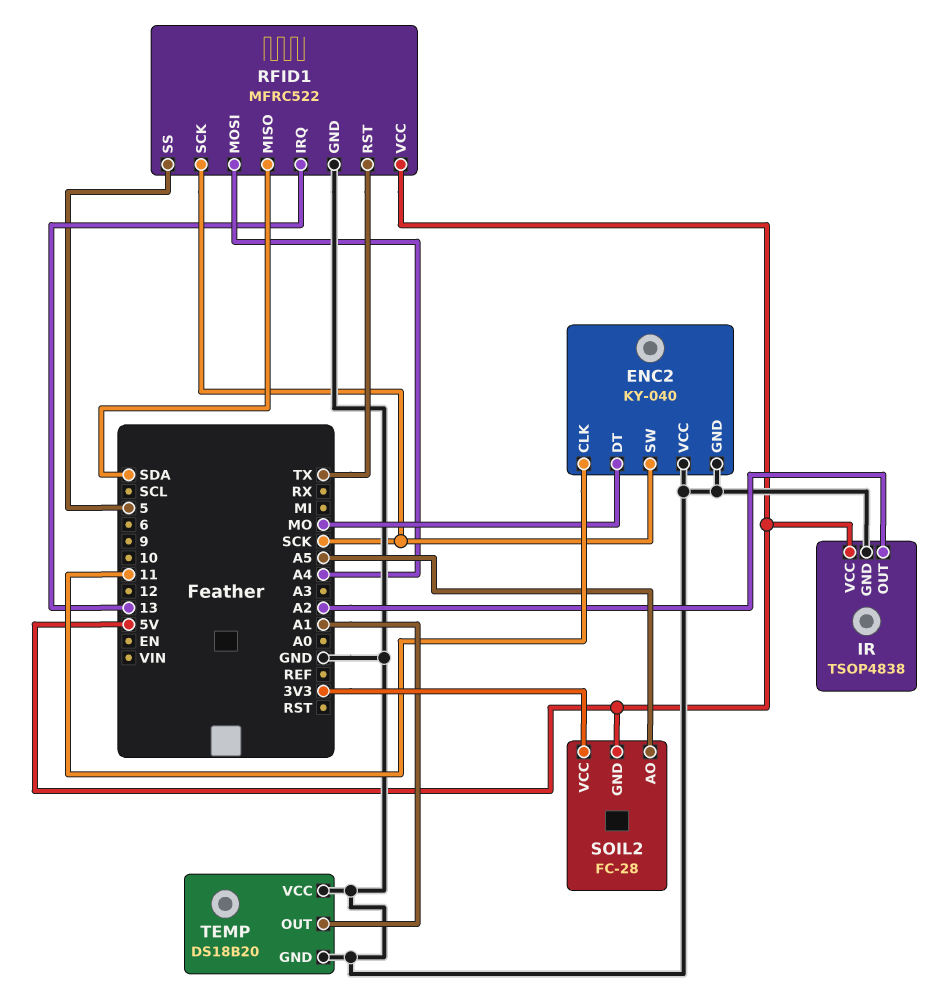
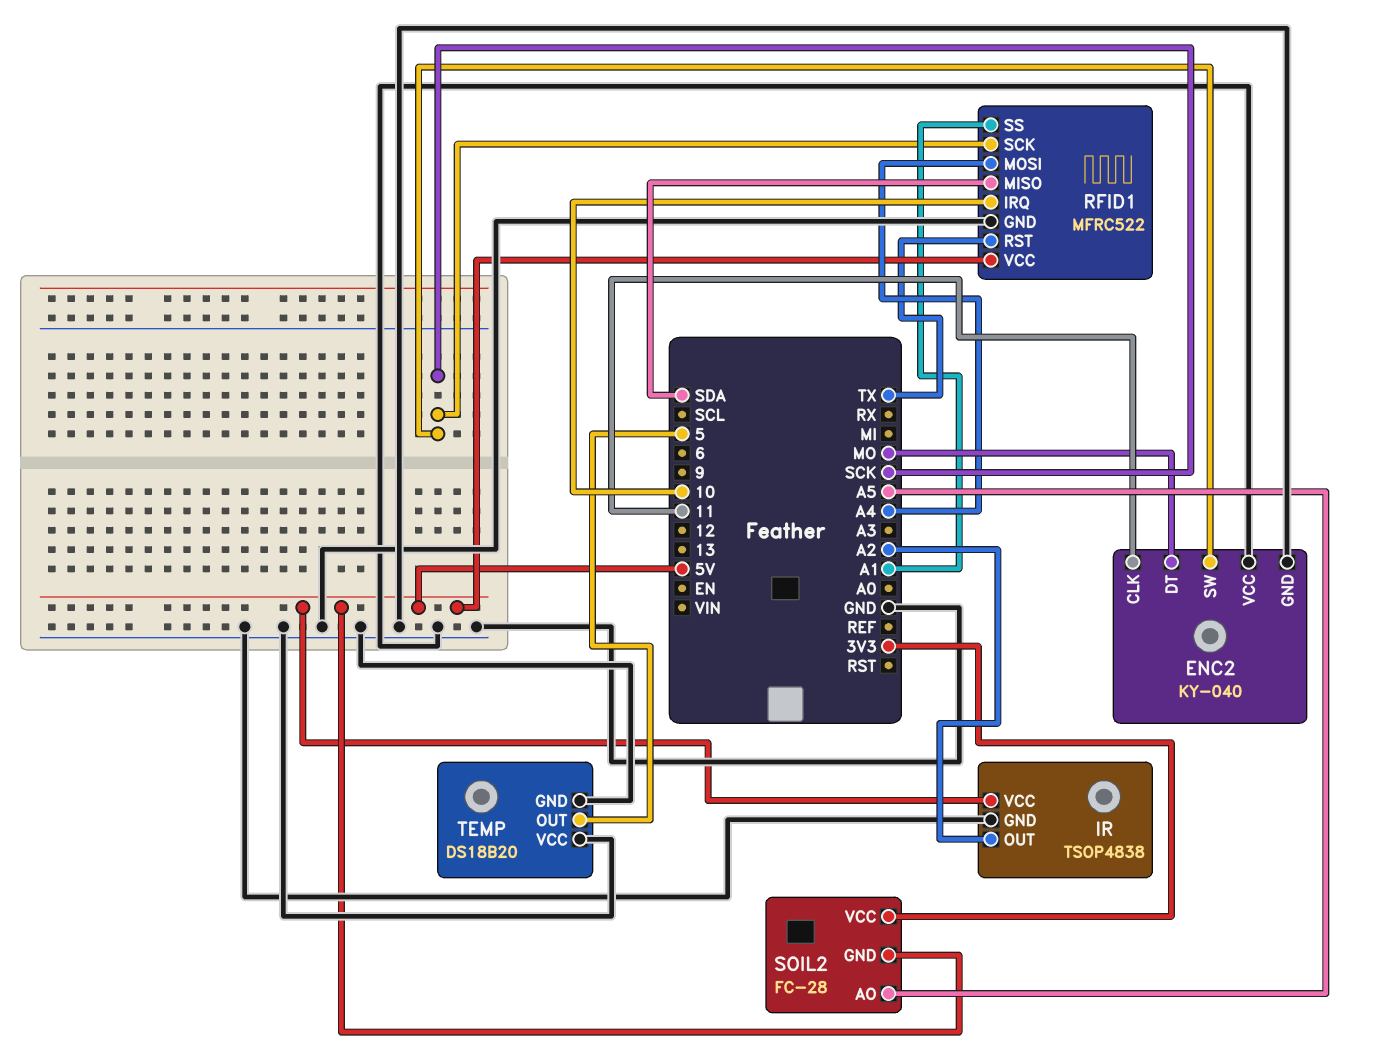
RFID1 pin IRQ: 13 -> 10
RFID1 pin SS: 5 -> A1
TEMP pin OUT: A1 -> 5

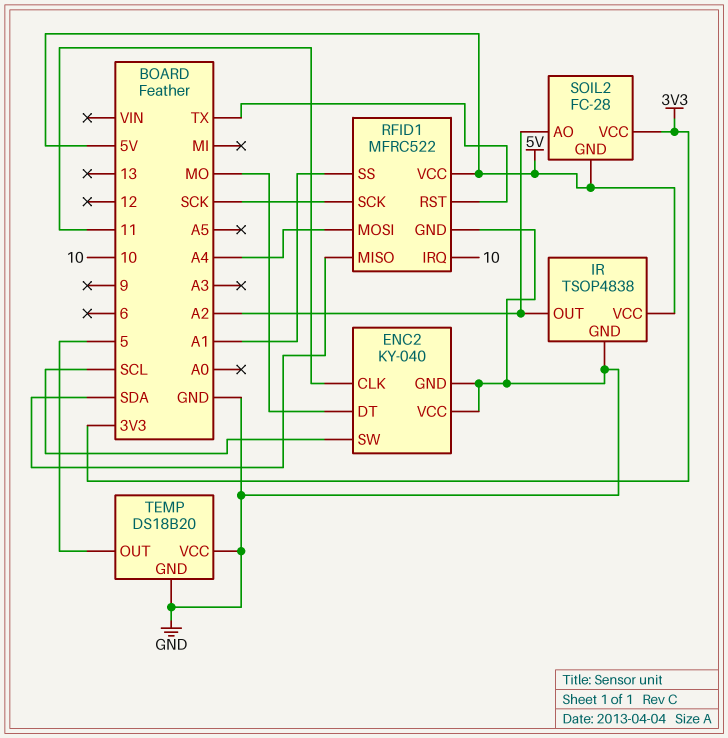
ENC2 pin SW: SCK -> SCL
SOIL2 pin AO: A5 -> A2

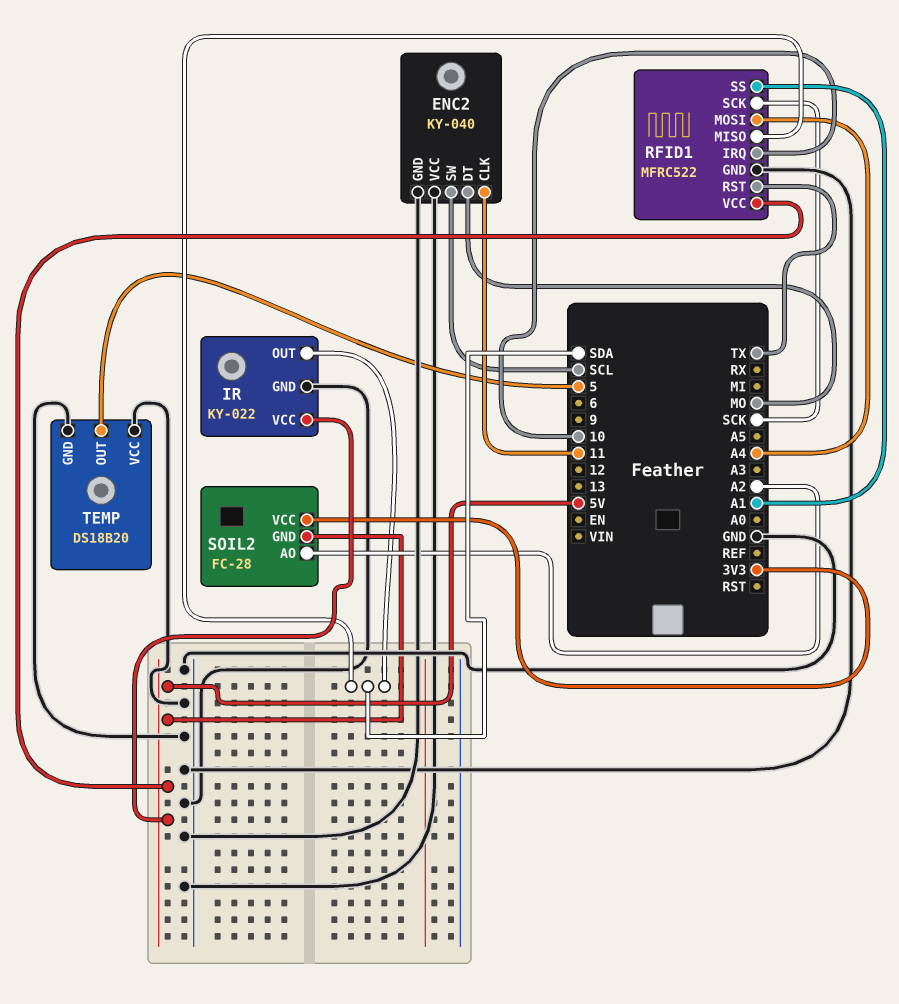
IR: TSOP4838 -> KY-022
IR pin OUT: A2 -> SDA

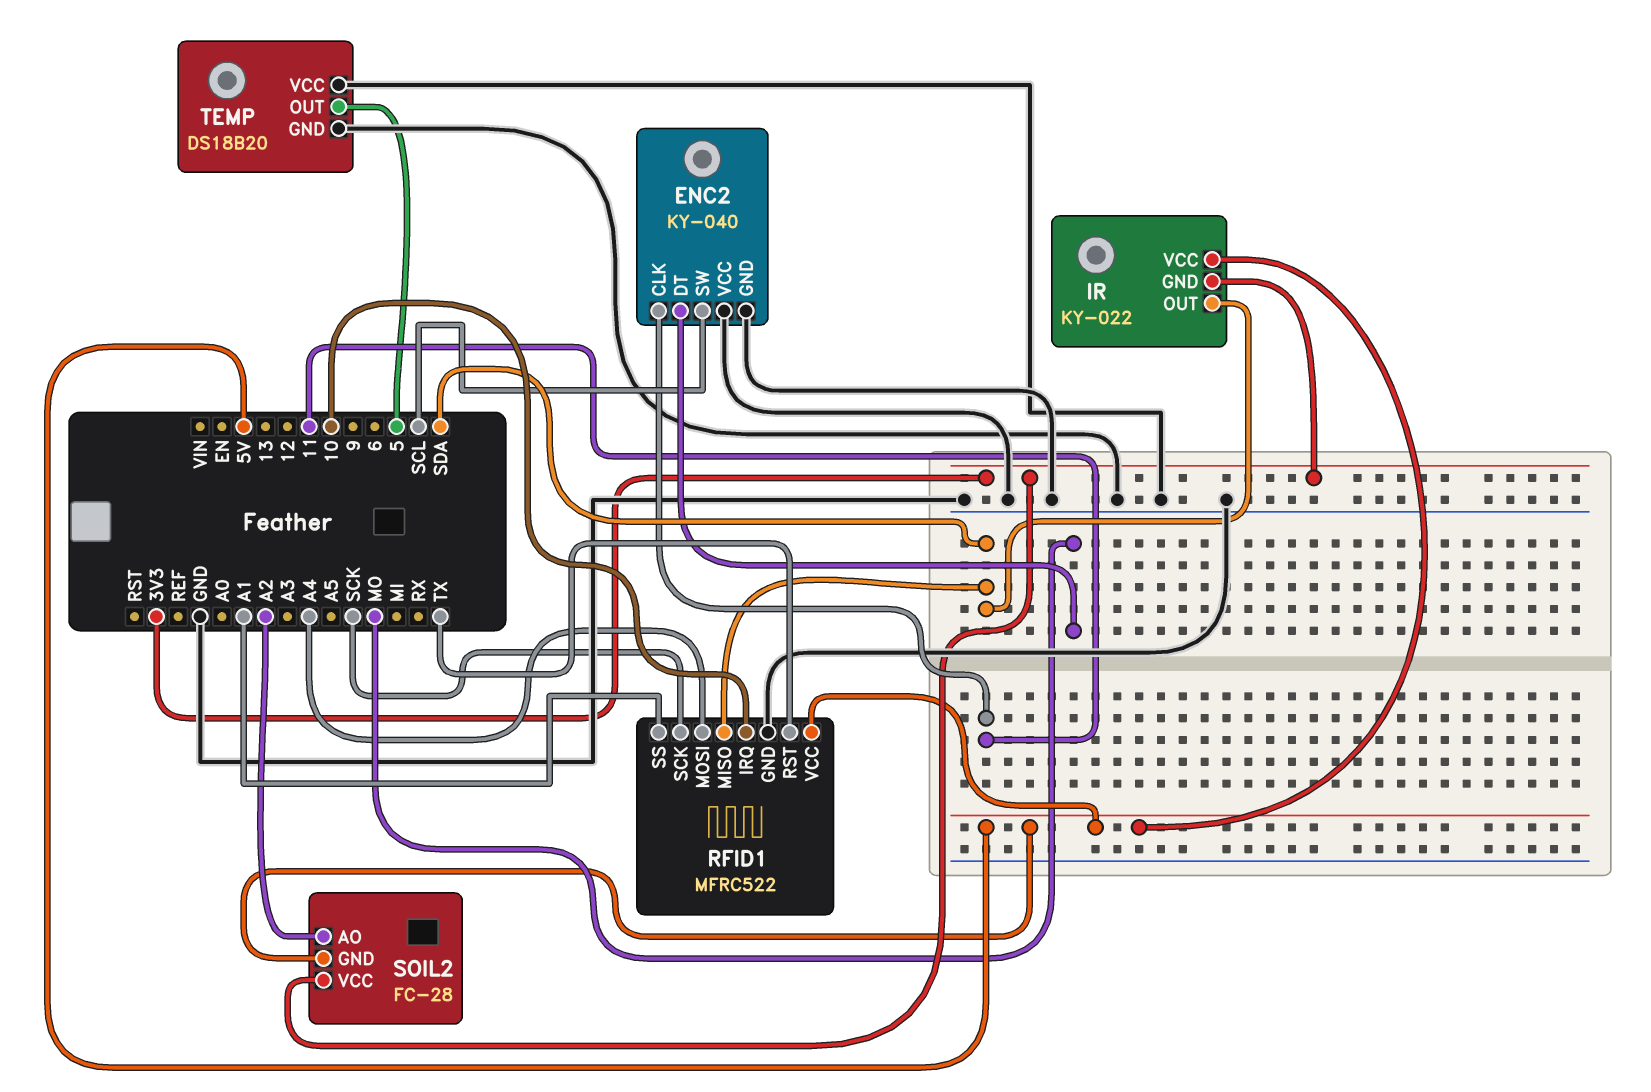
IR pin GND: GND -> 3V3

